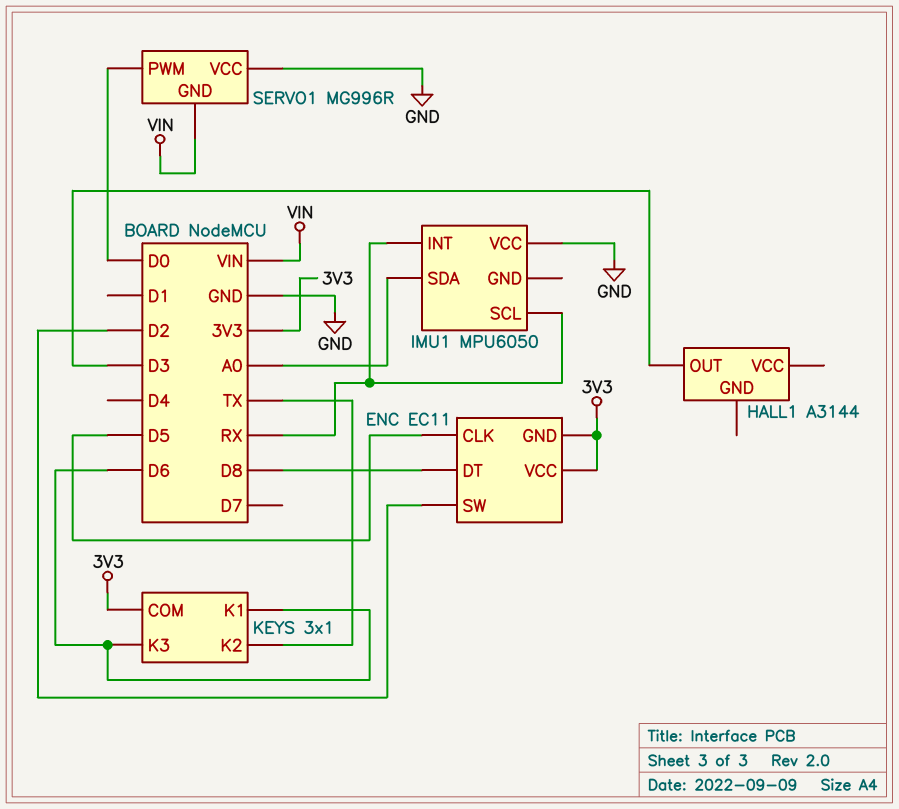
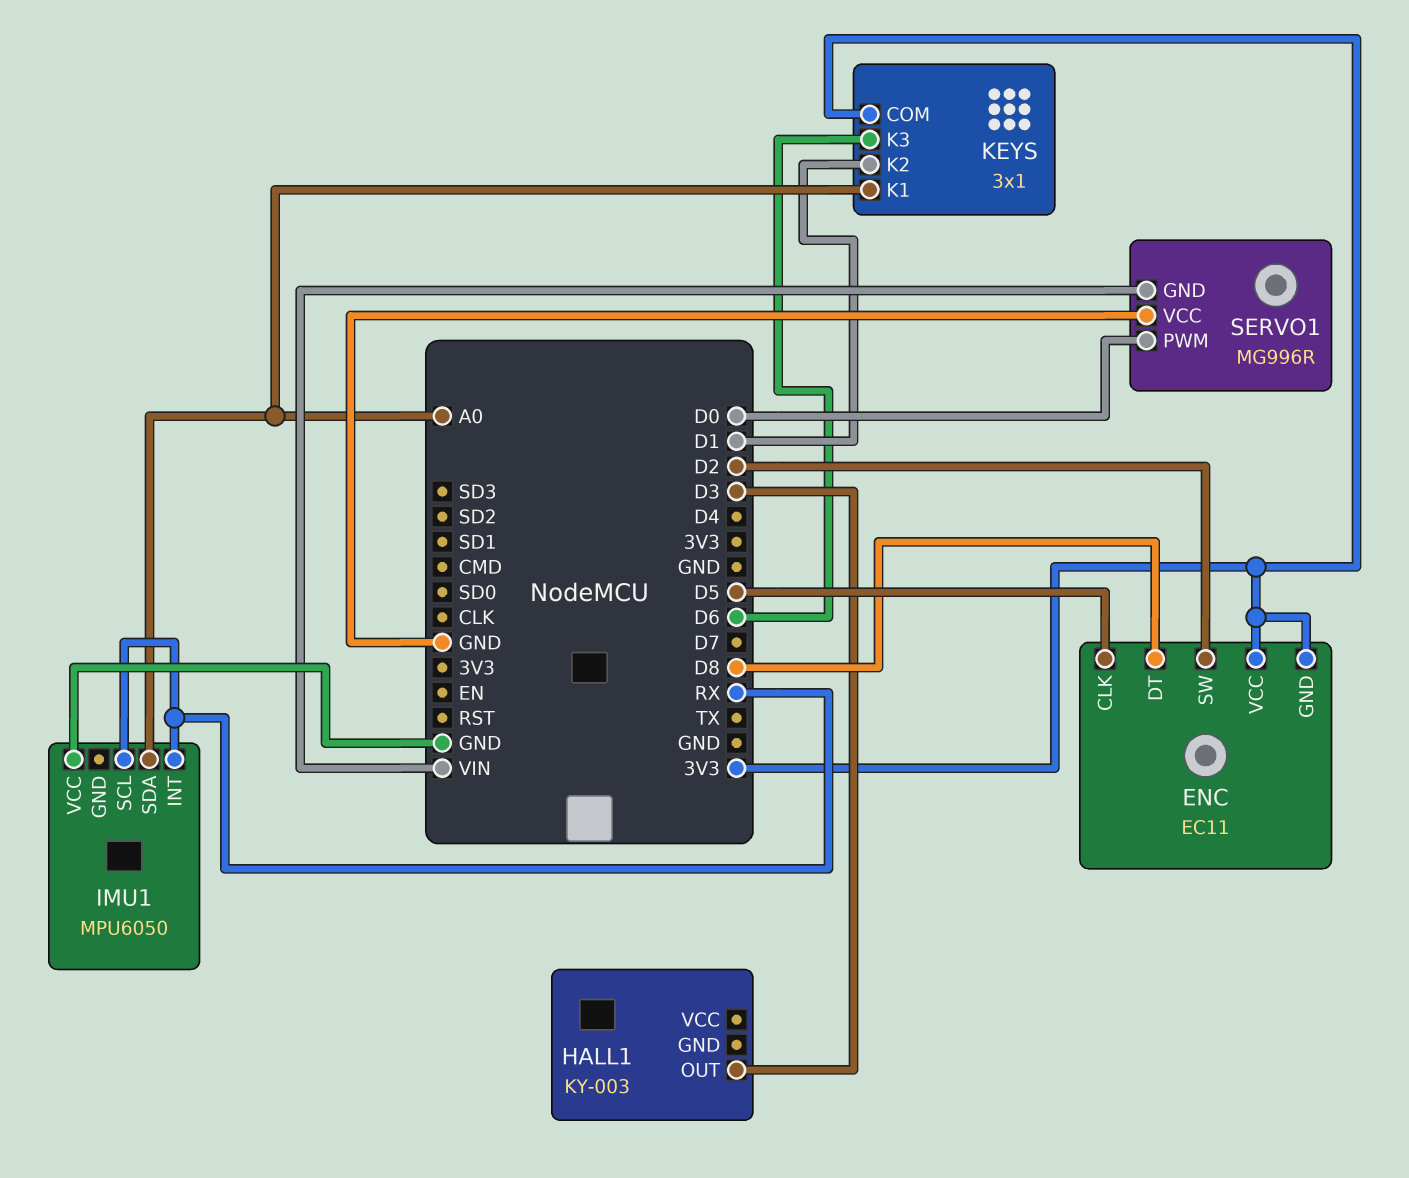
HALL1: A3144 -> KY-003
KEYS pin K1: D6 -> A0
KEYS pin K2: TX -> D1

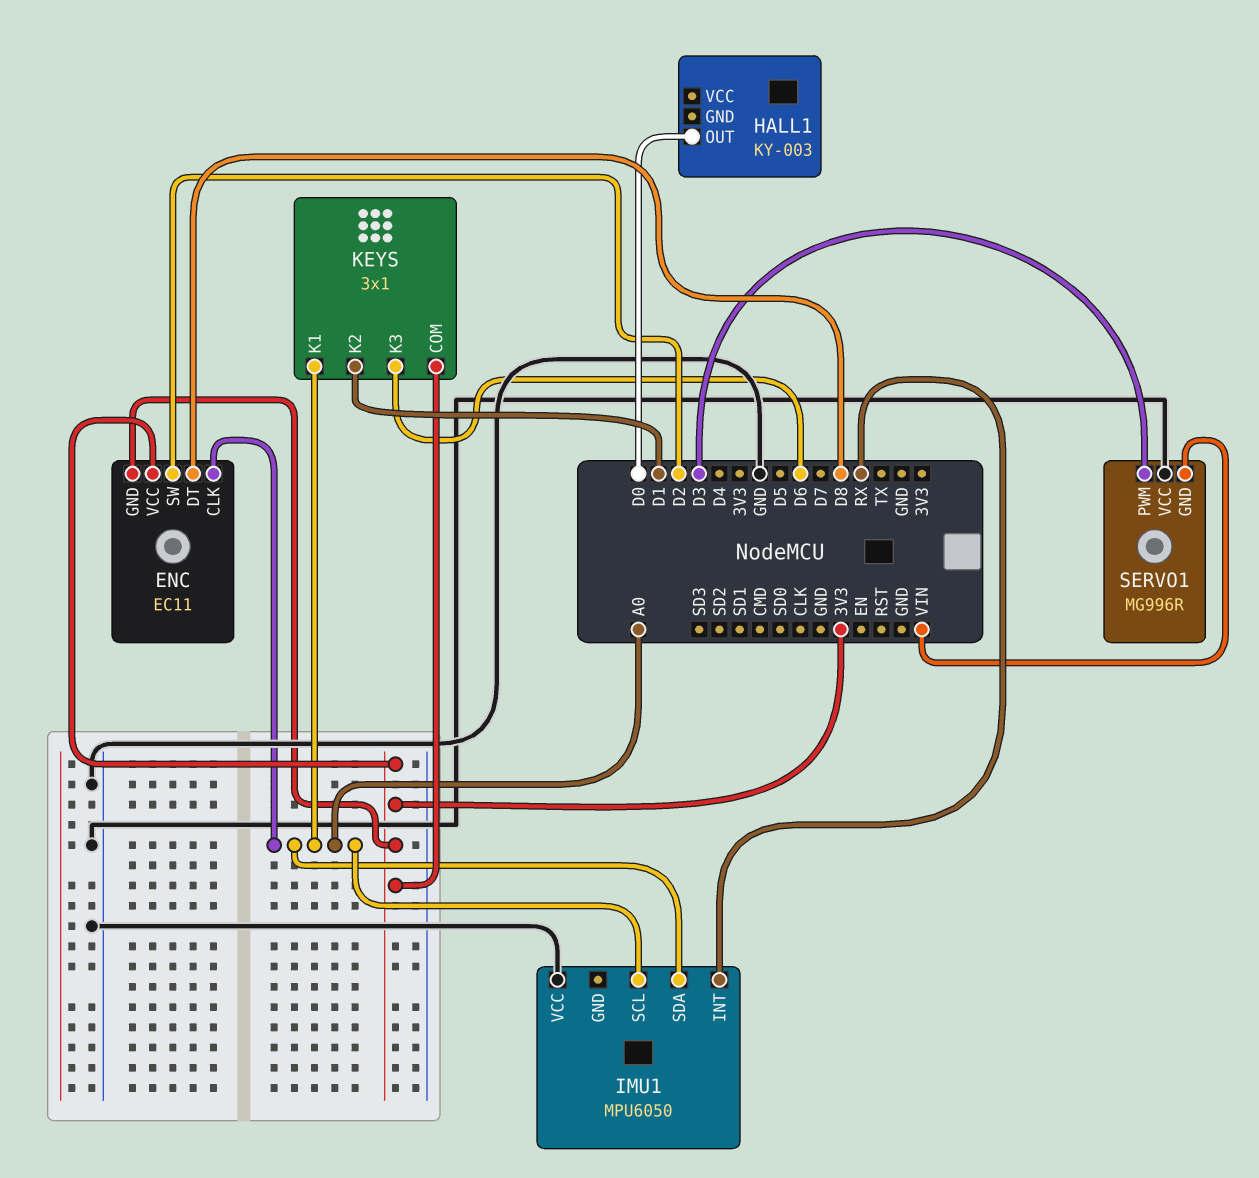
ENC pin CLK: D5 -> A0
HALL1 pin OUT: D3 -> D0
IMU1 pin SCL: RX -> A0
SERVO1 pin PWM: D0 -> D3

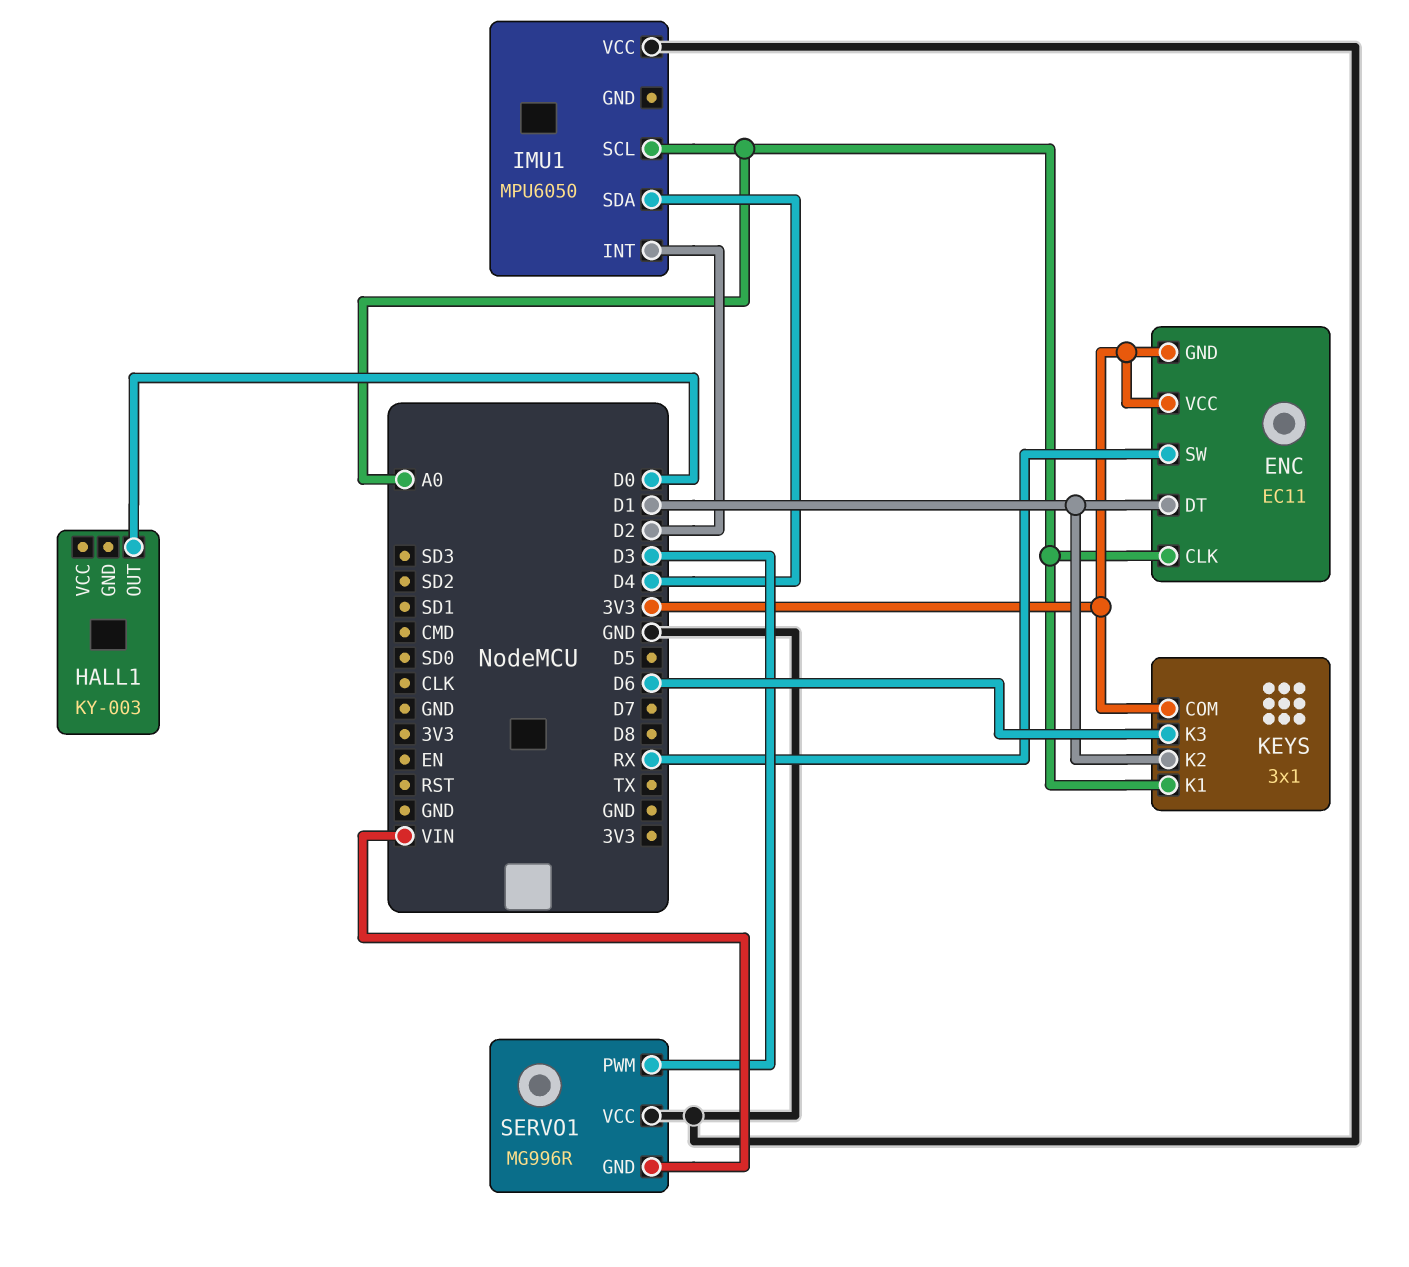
ENC pin DT: D8 -> D1
ENC pin SW: D2 -> RX
IMU1 pin INT: RX -> D2
IMU1 pin SDA: A0 -> D4

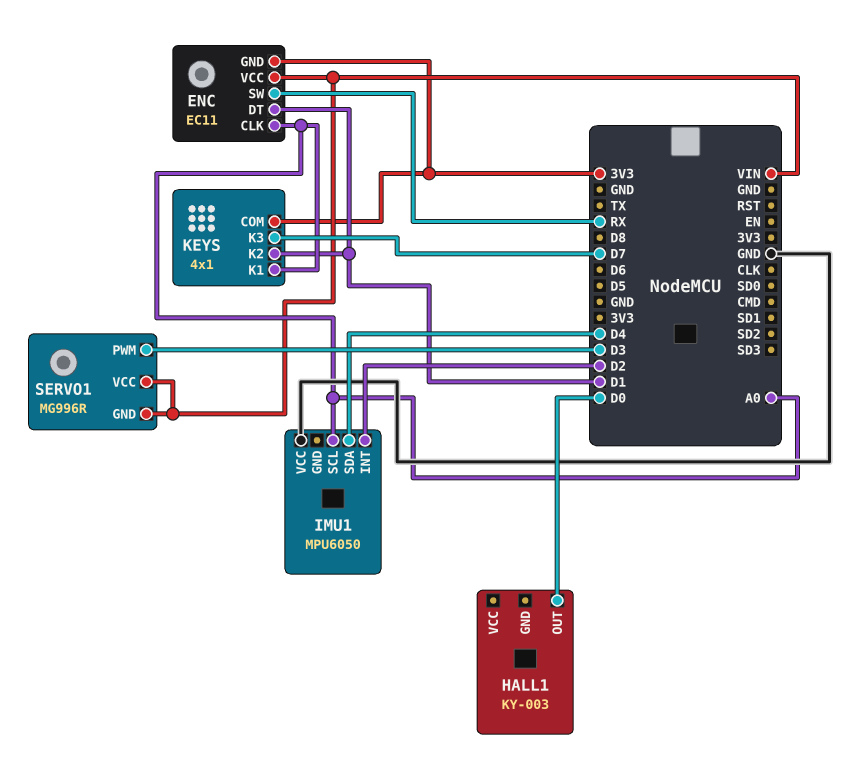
ENC pin VCC: 3V3 -> VIN
KEYS: 3x1 -> 4x1
KEYS pin K3: D6 -> D7
SERVO1 pin VCC: GND -> VIN

